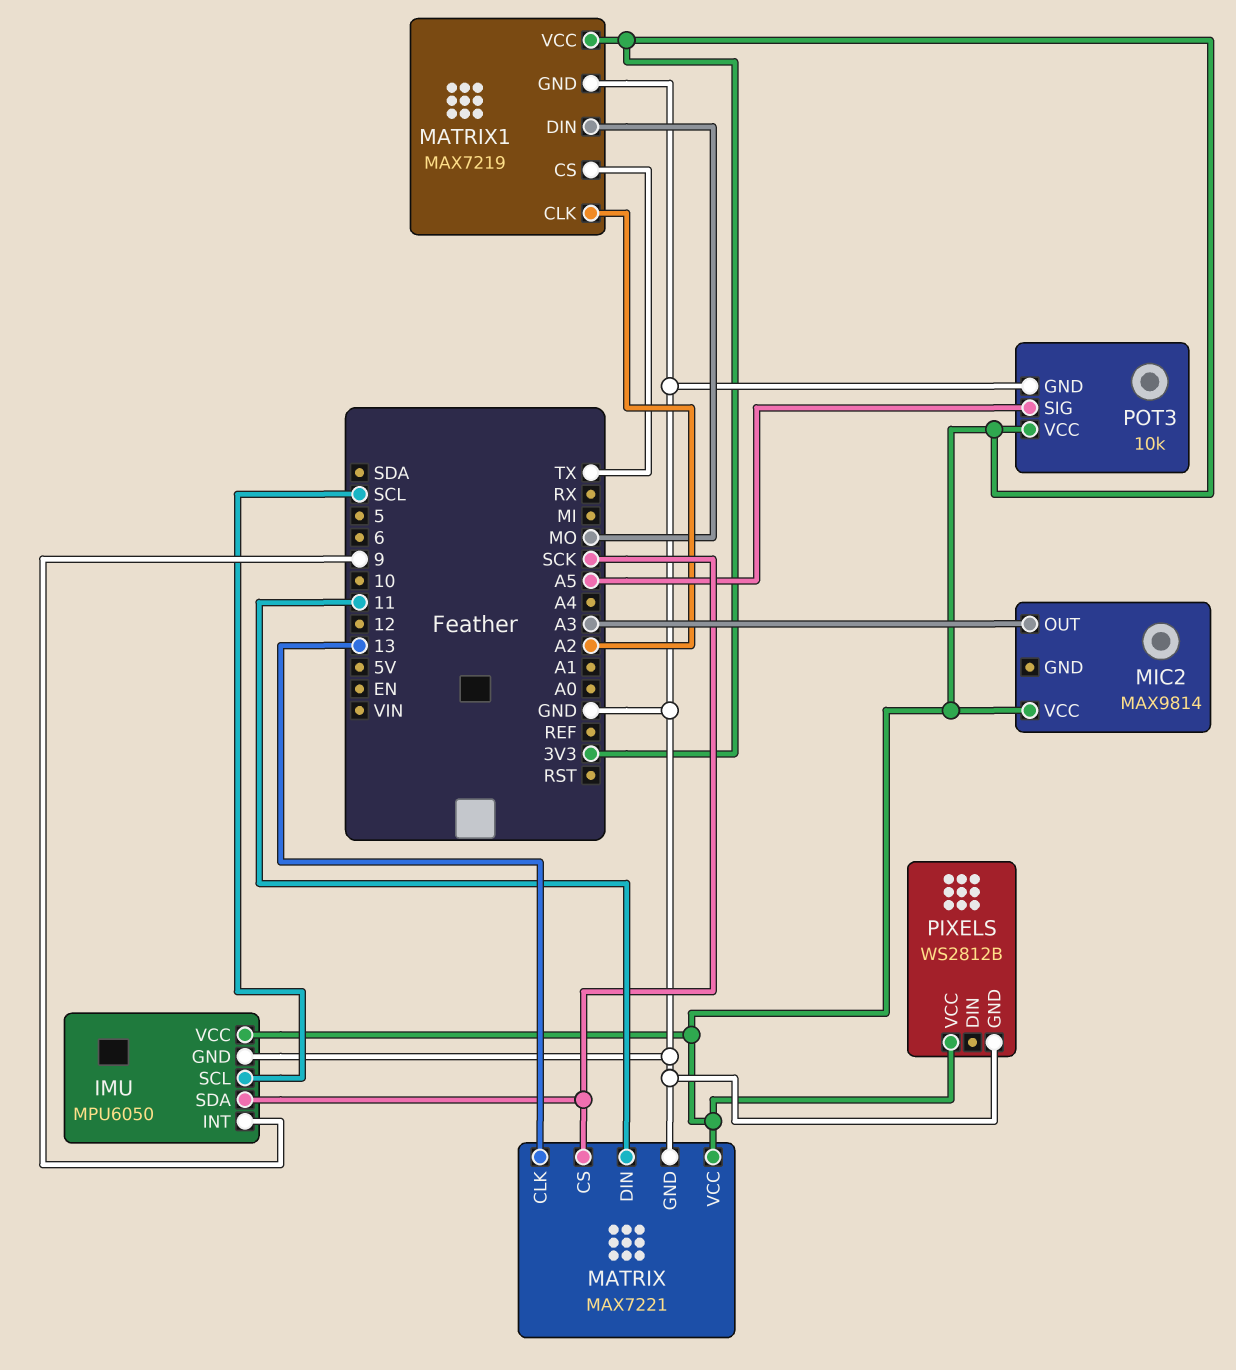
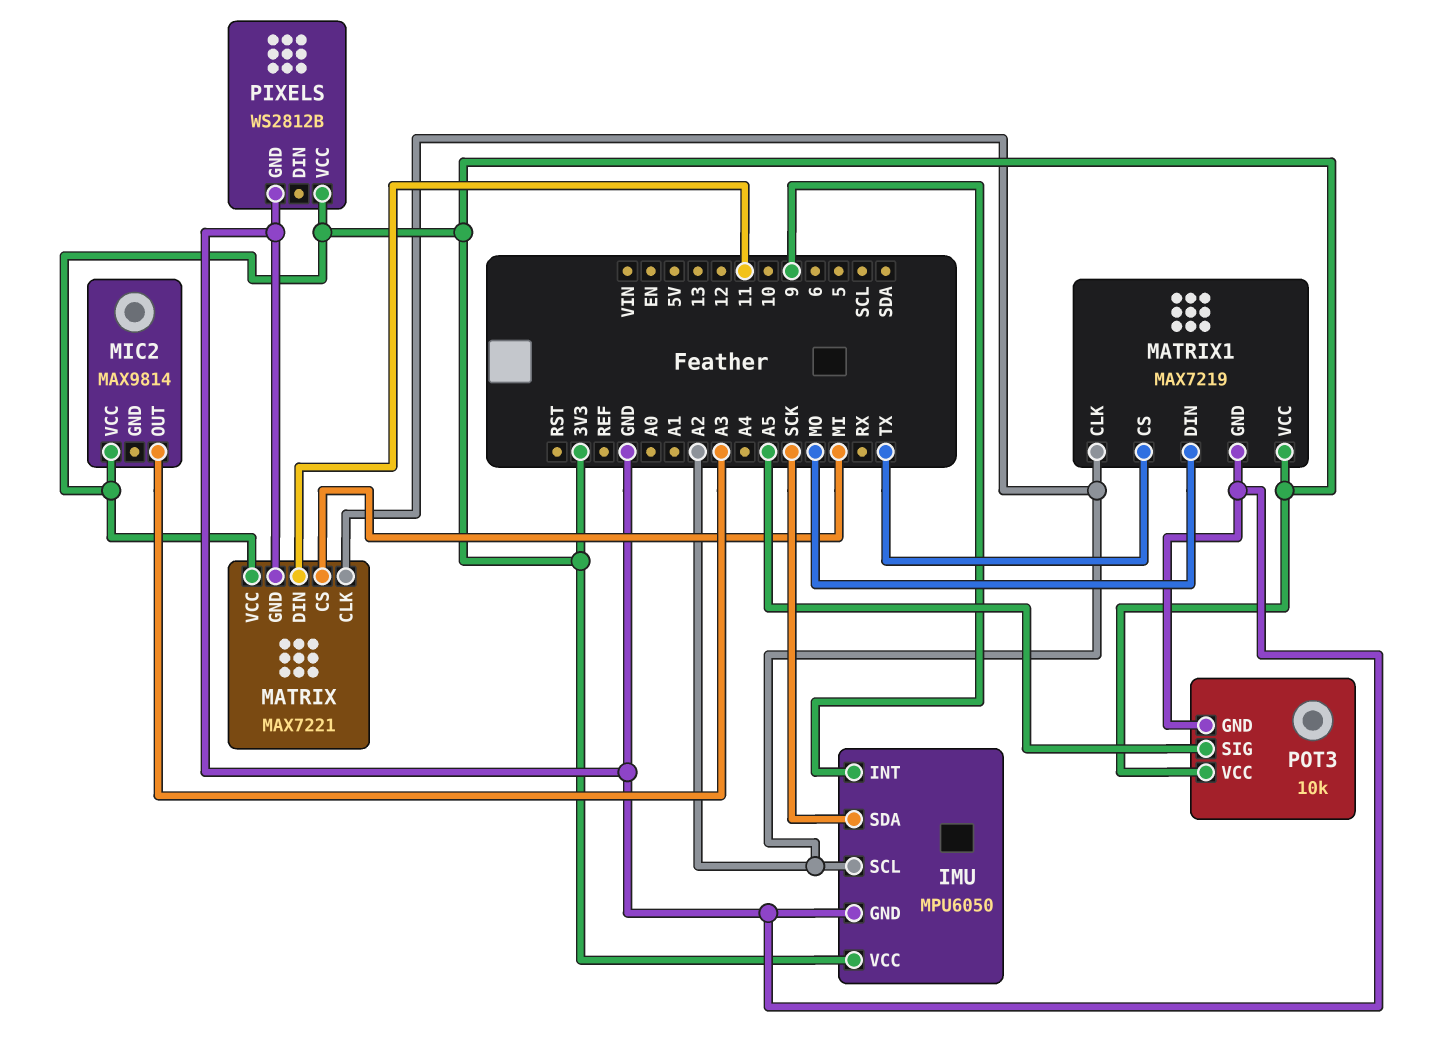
IMU pin SCL: SCL -> A2
MATRIX pin CLK: 13 -> A2
MATRIX pin CS: SCK -> MI

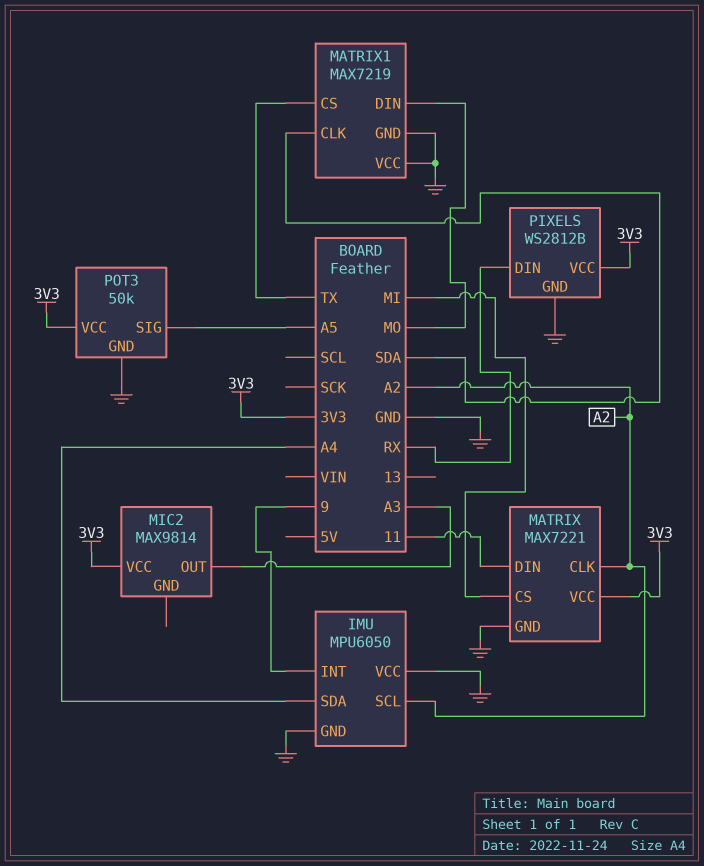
IMU pin SDA: SCK -> A4
IMU pin VCC: 3V3 -> GND
MATRIX1 pin CLK: A2 -> SDA
MATRIX1 pin VCC: 3V3 -> GND
PIXELS pin DIN: none -> RX
POT3: 10k -> 50k

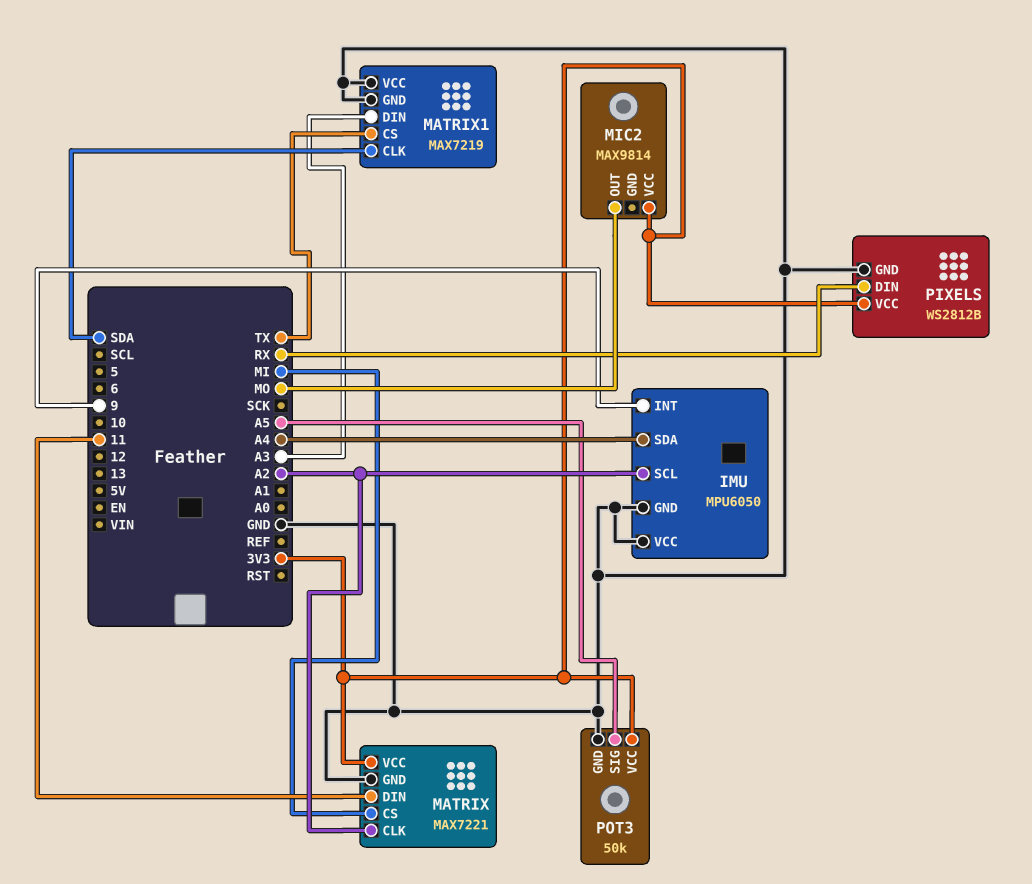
MATRIX1 pin DIN: MO -> A3
MIC2 pin OUT: A3 -> MO

